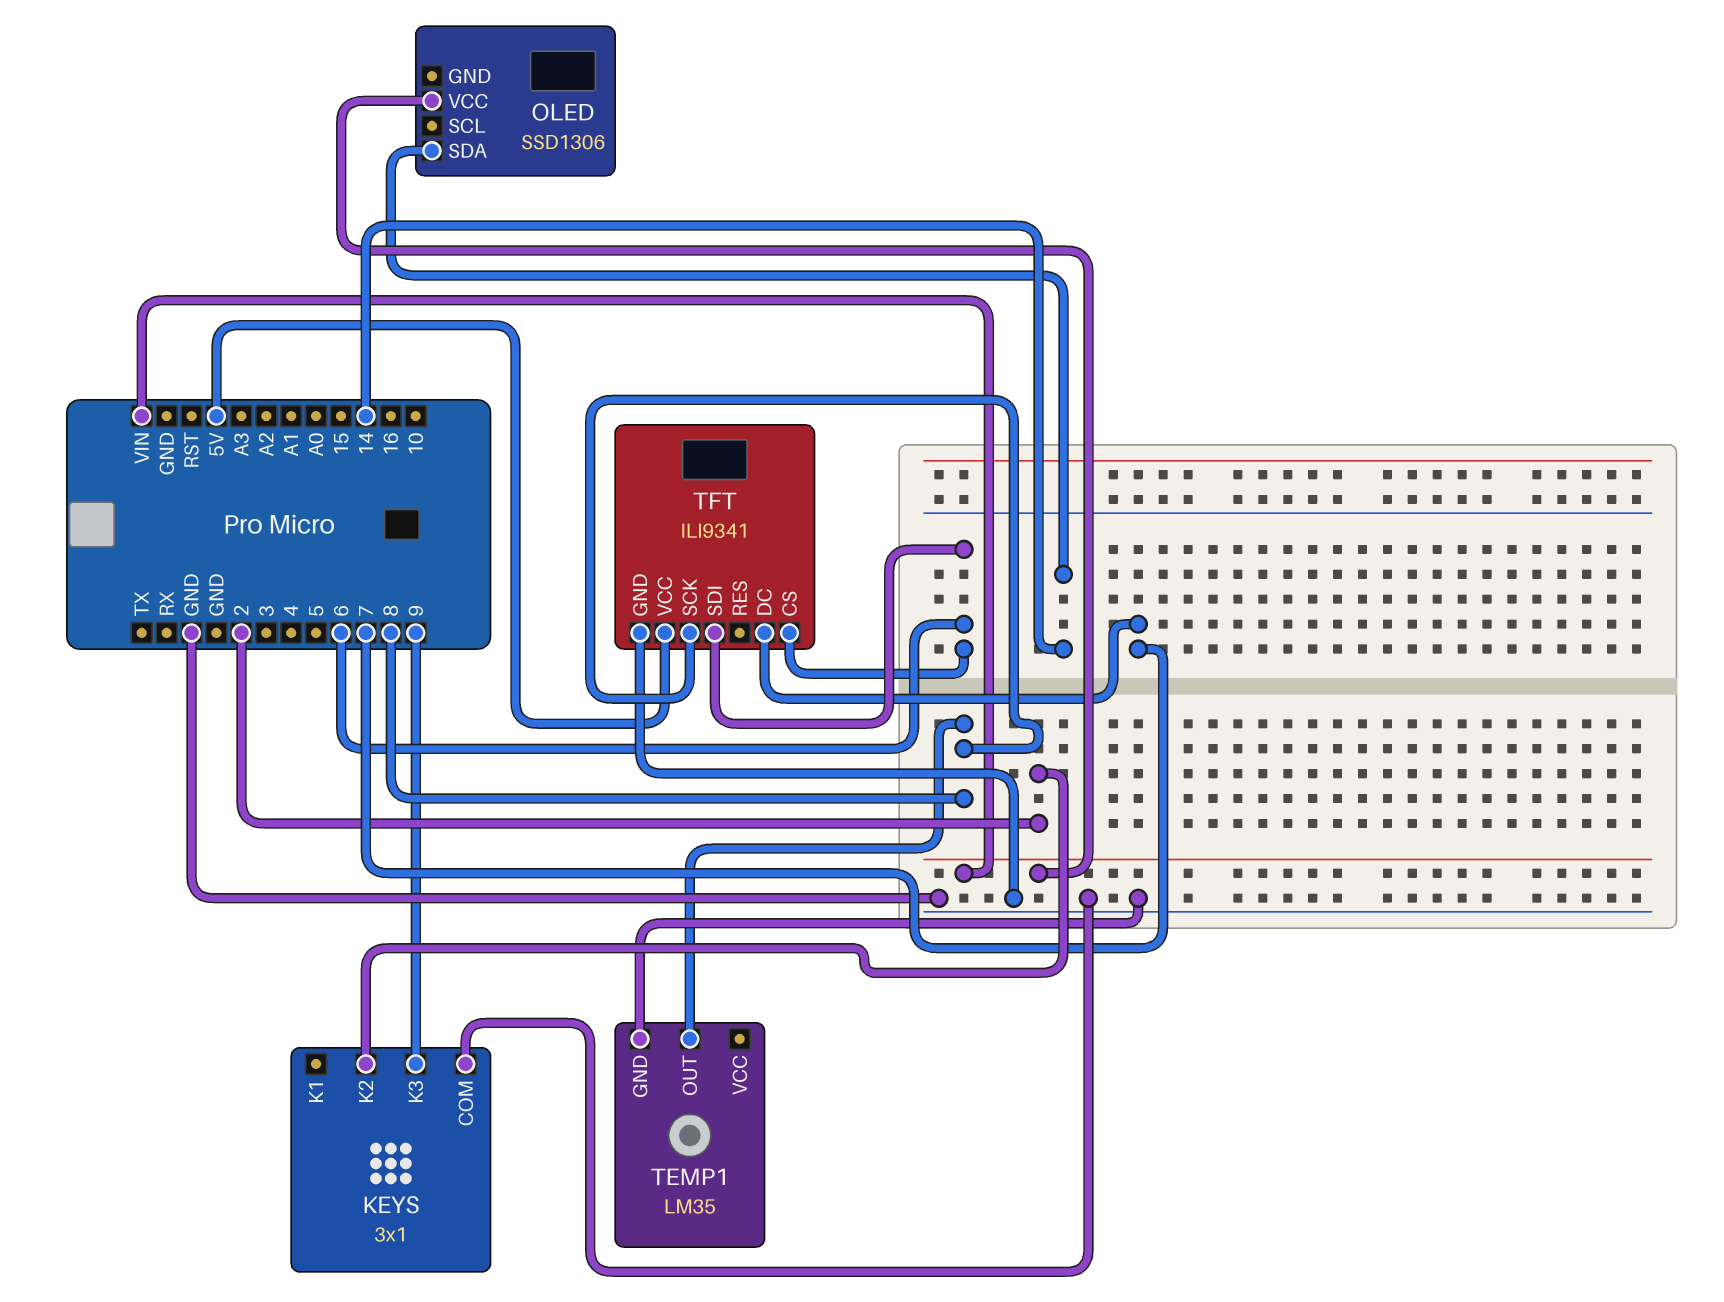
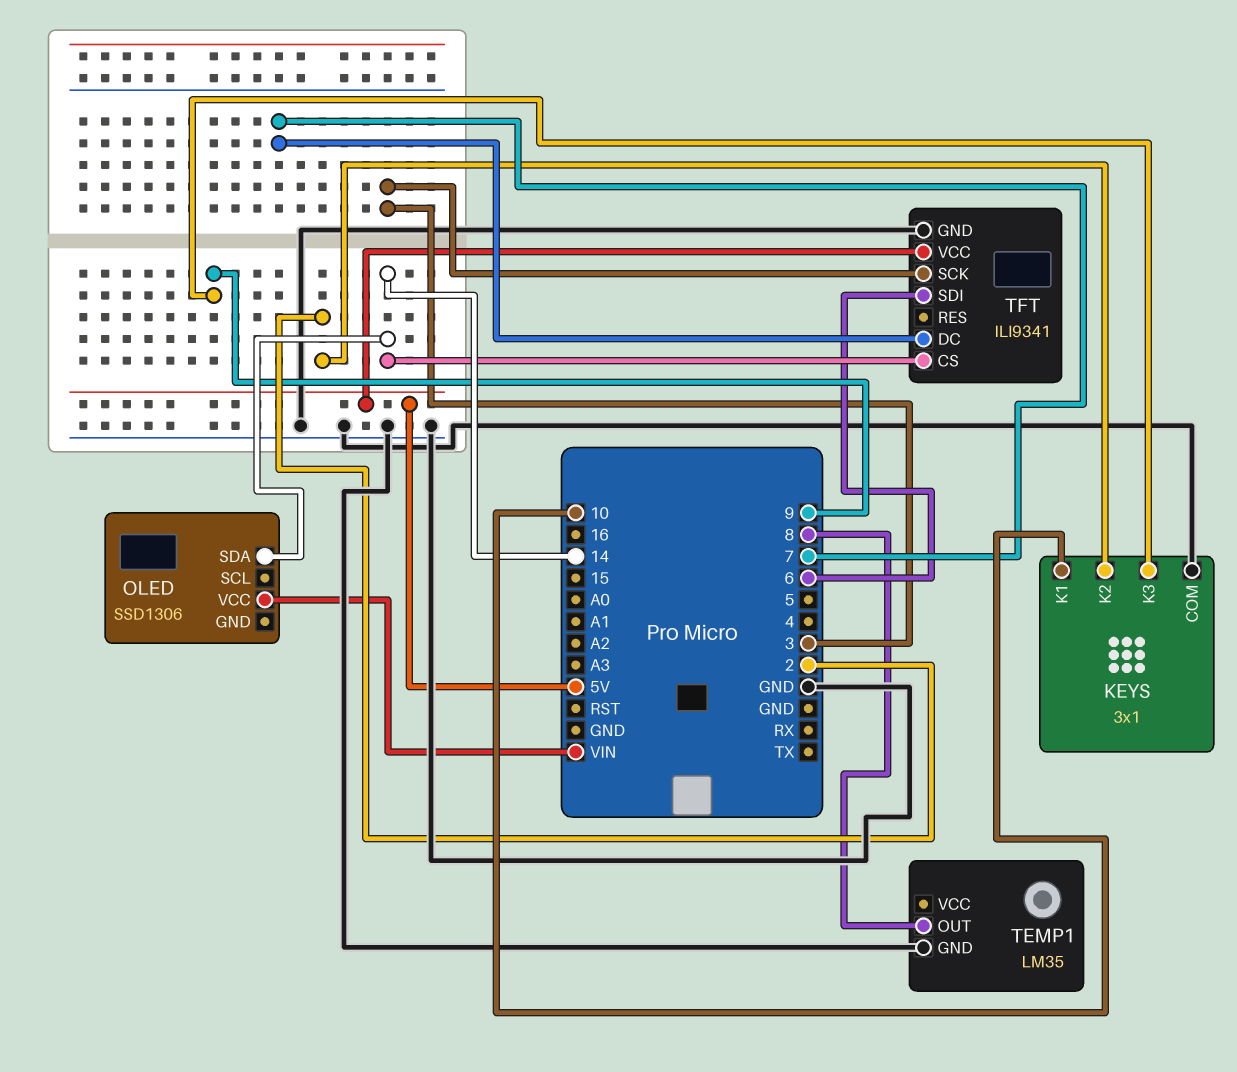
KEYS pin K1: none -> 10
TFT pin CS: 6 -> 14
TFT pin SCK: 8 -> 3

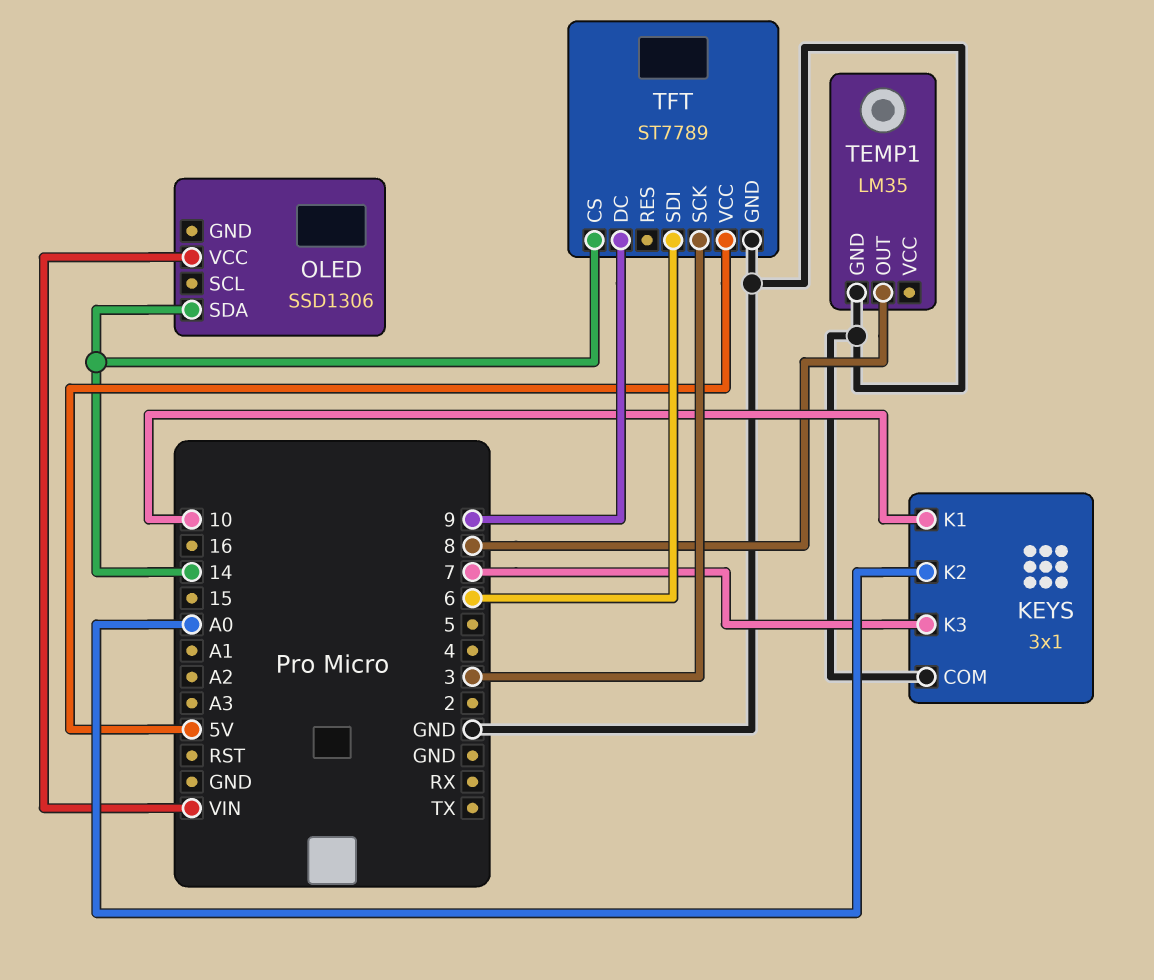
KEYS pin K2: 2 -> A0
KEYS pin K3: 9 -> 7
TFT: ILI9341 -> ST7789
TFT pin DC: 7 -> 9

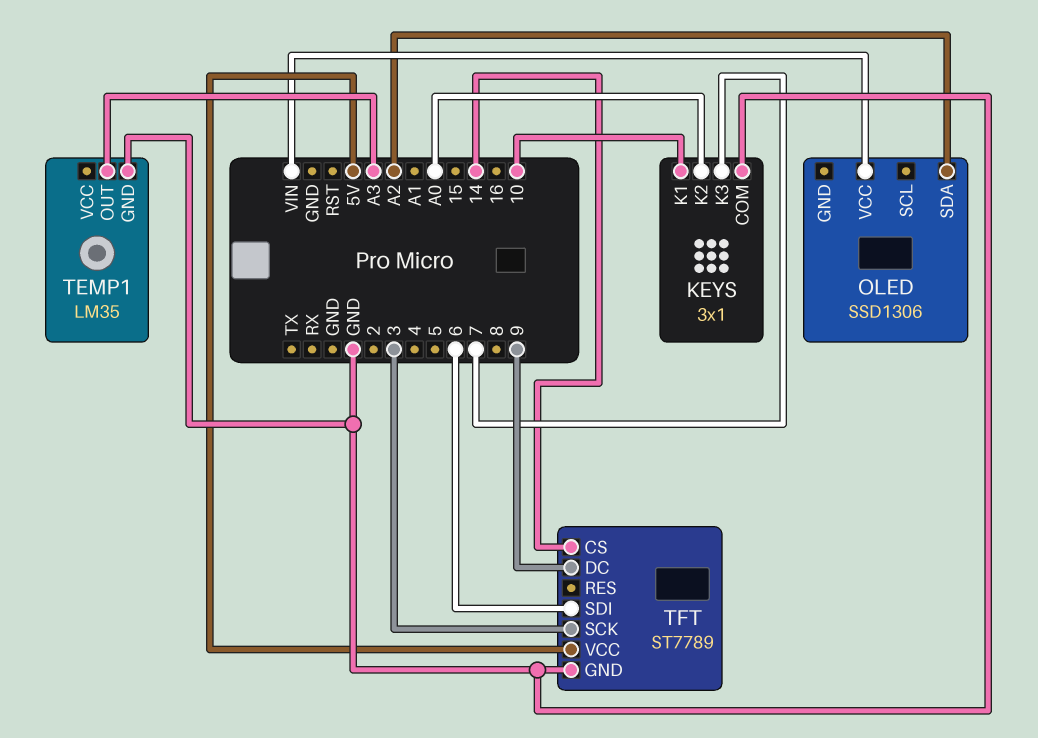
OLED pin SDA: 14 -> A2
TEMP1 pin OUT: 8 -> A3

